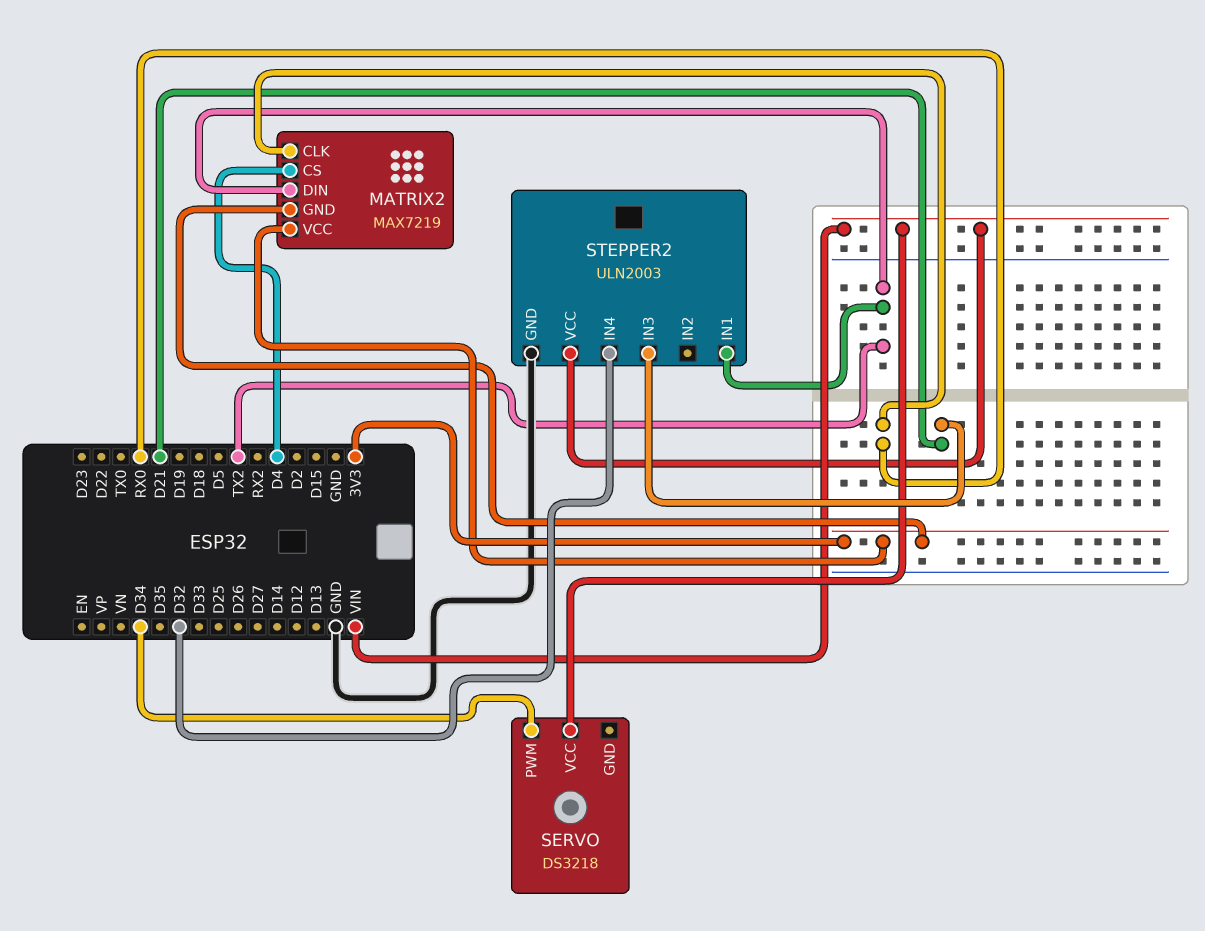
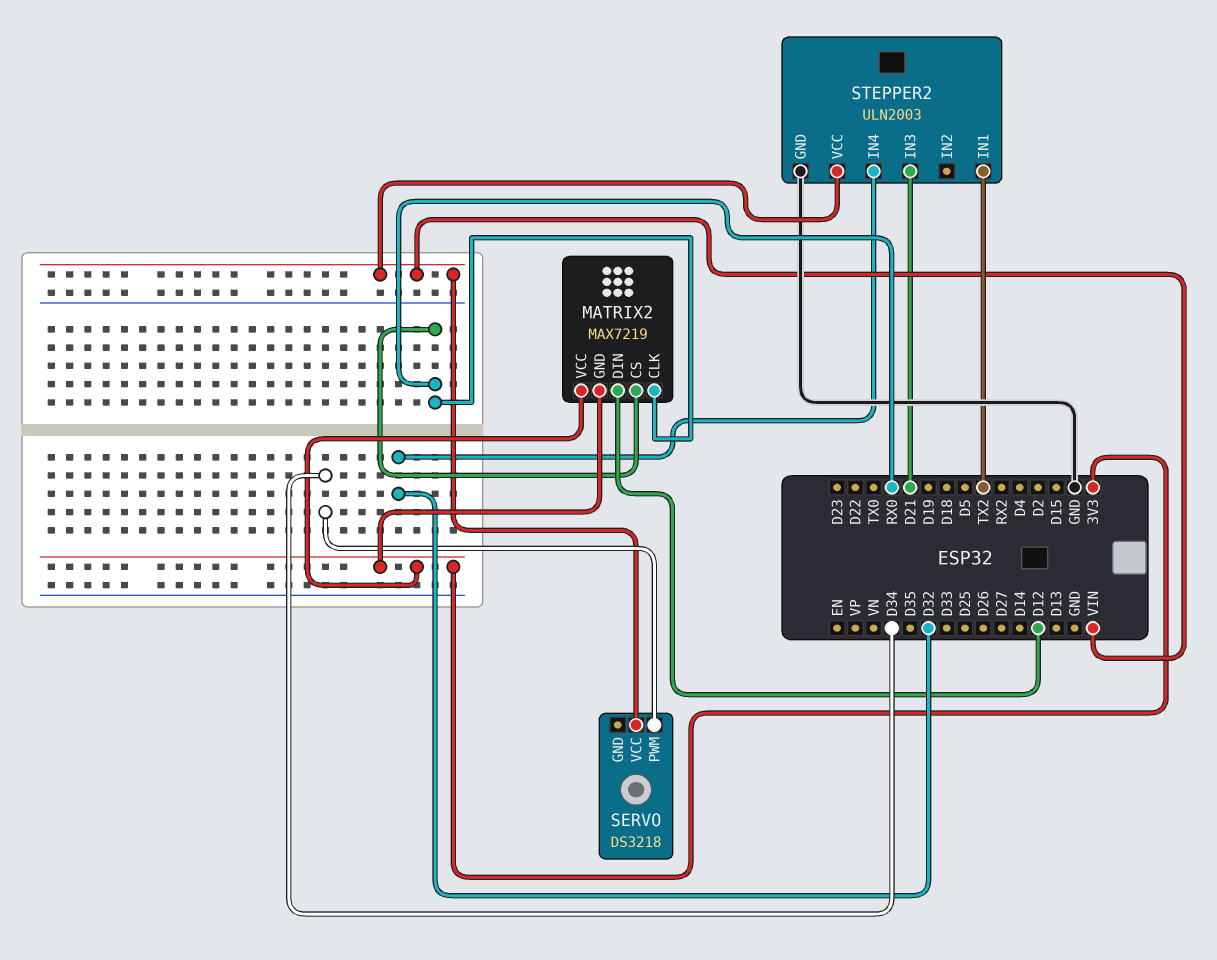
MATRIX2 pin CS: D4 -> RX0
MATRIX2 pin DIN: TX2 -> D12

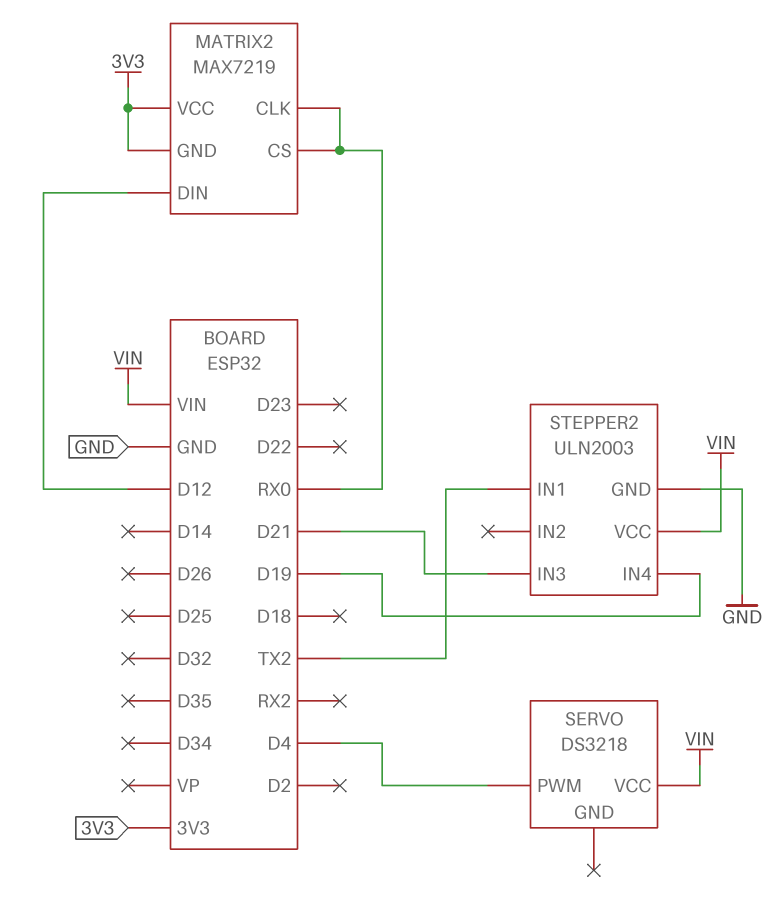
SERVO pin PWM: D34 -> D4
STEPPER2 pin IN4: D32 -> D19

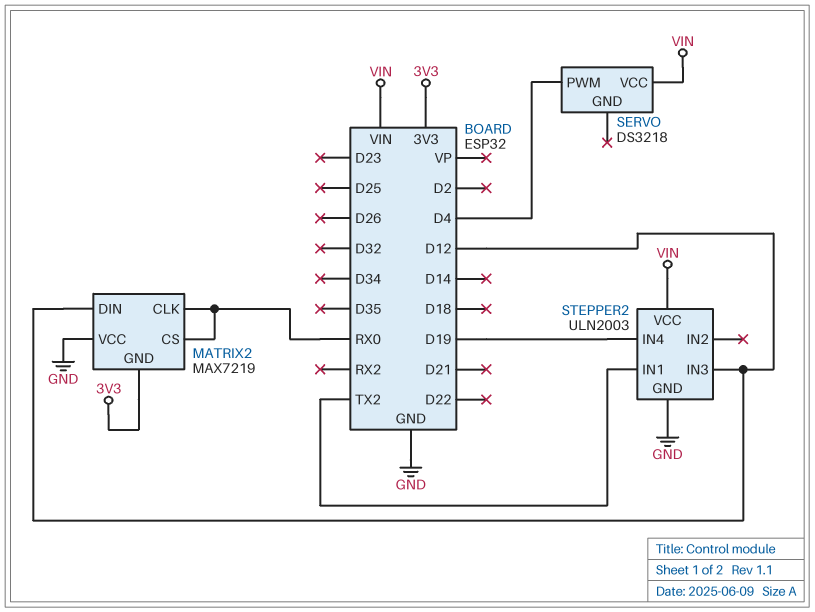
MATRIX2 pin VCC: 3V3 -> GND
STEPPER2 pin IN3: D21 -> D12

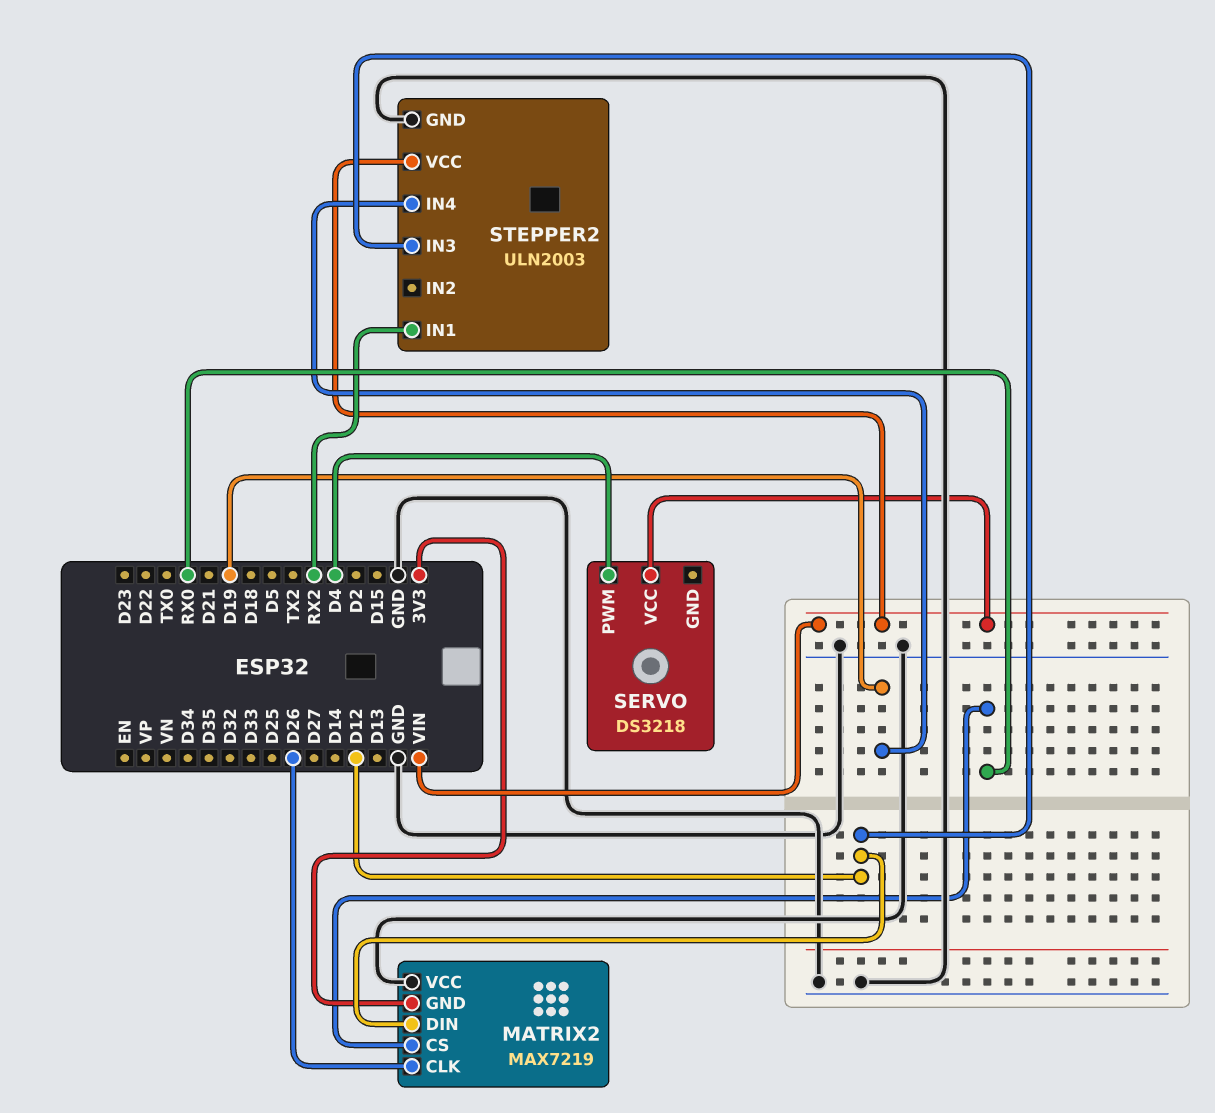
MATRIX2 pin CLK: RX0 -> D26
STEPPER2 pin IN1: TX2 -> RX2

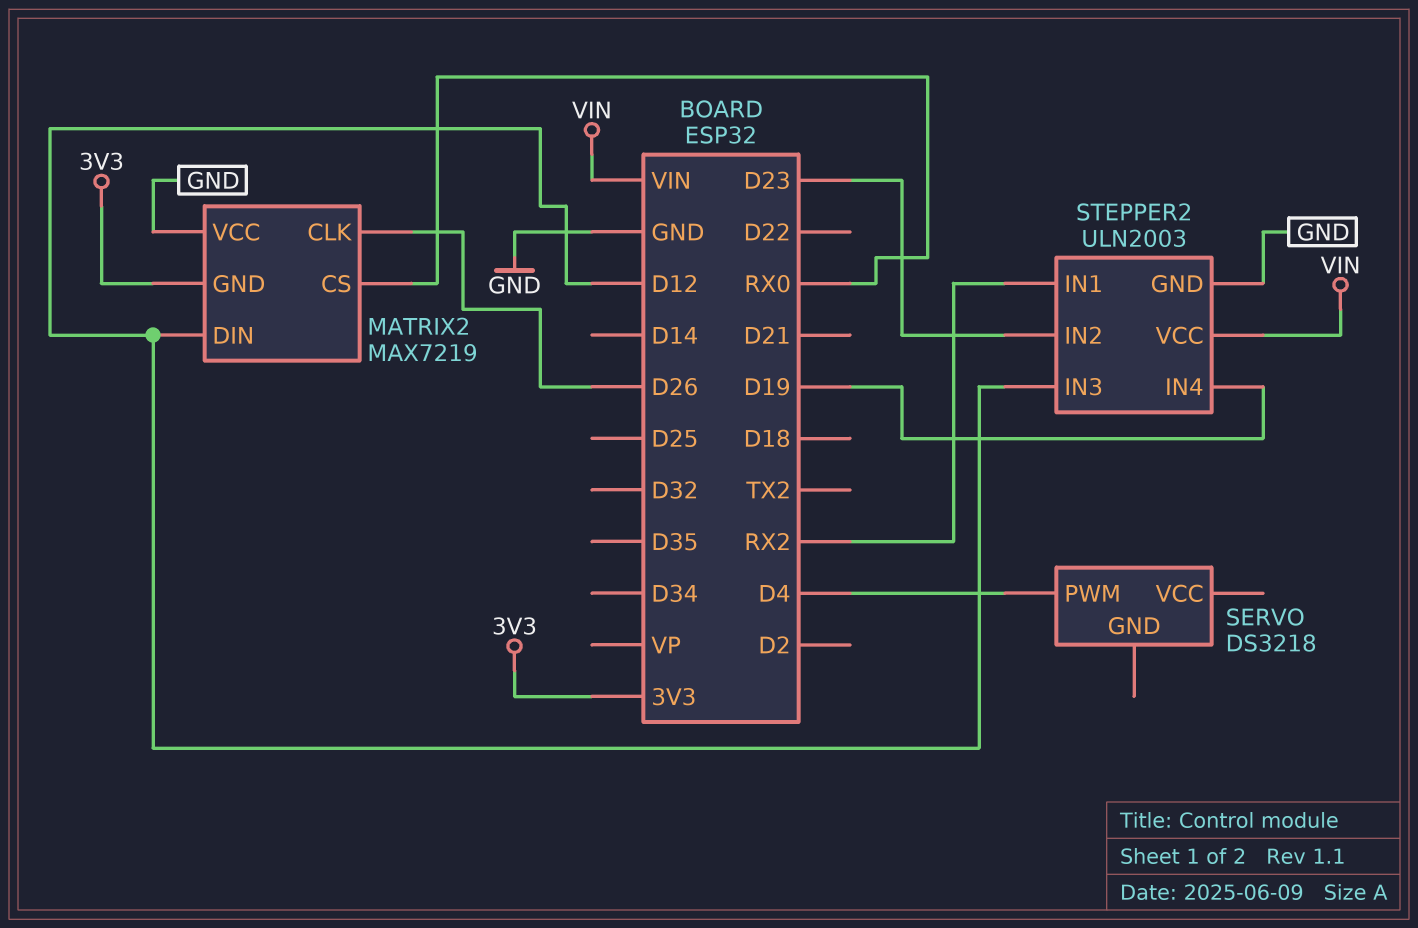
SERVO pin VCC: VIN -> none
STEPPER2 pin IN2: none -> D23

